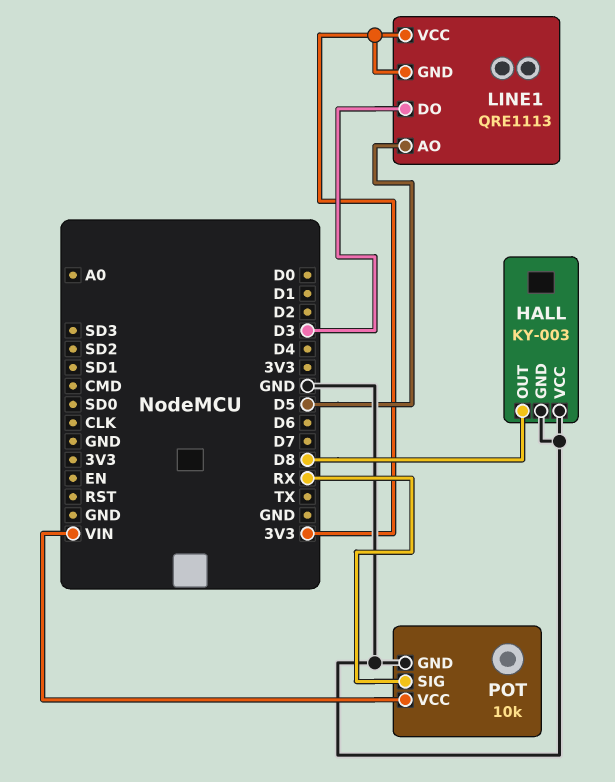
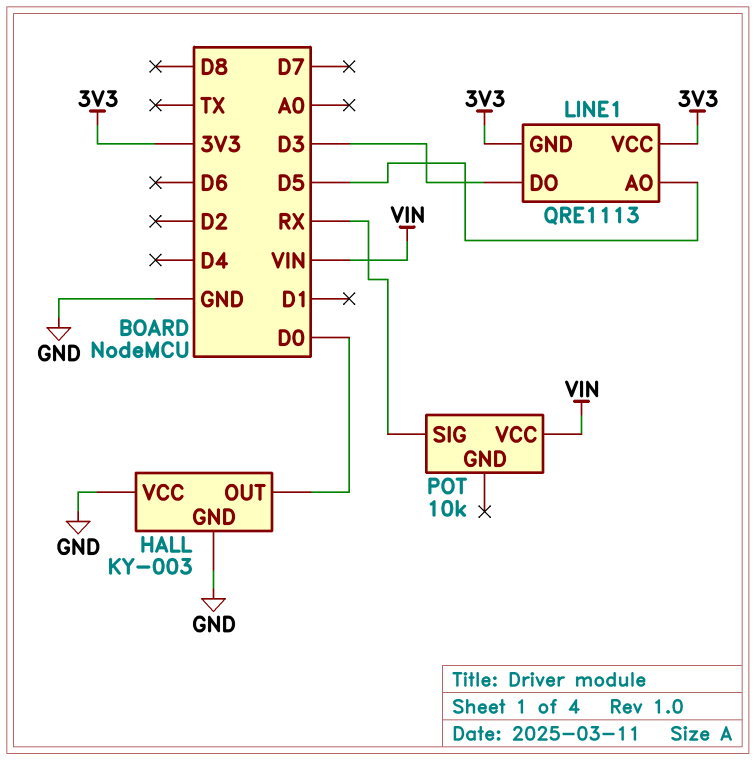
HALL pin OUT: D8 -> D0
POT pin GND: GND -> none

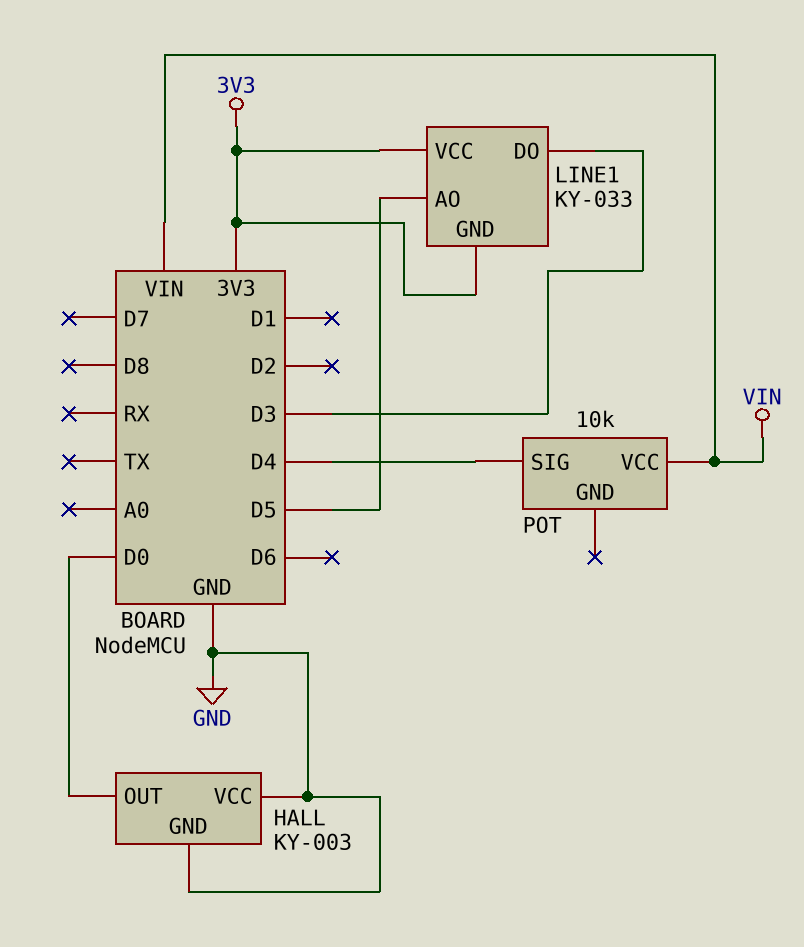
LINE1: QRE1113 -> KY-033
POT pin SIG: RX -> D4

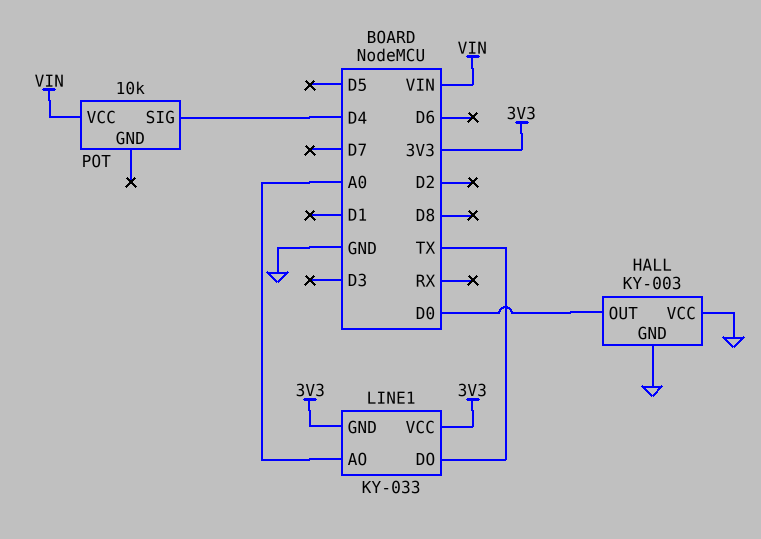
LINE1 pin AO: D5 -> A0
LINE1 pin DO: D3 -> TX

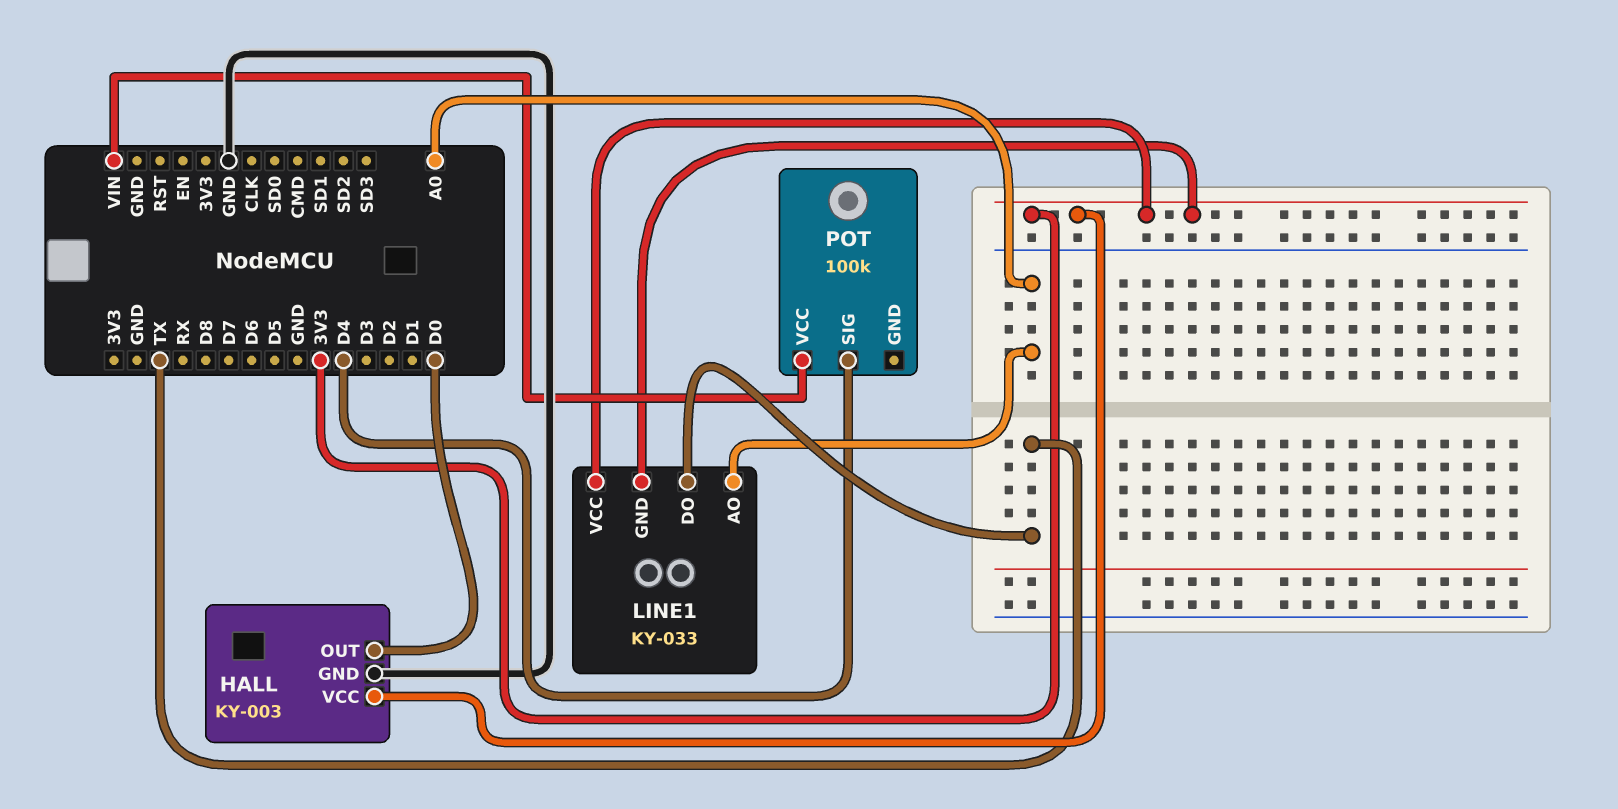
HALL pin VCC: GND -> 3V3
POT: 10k -> 100k

